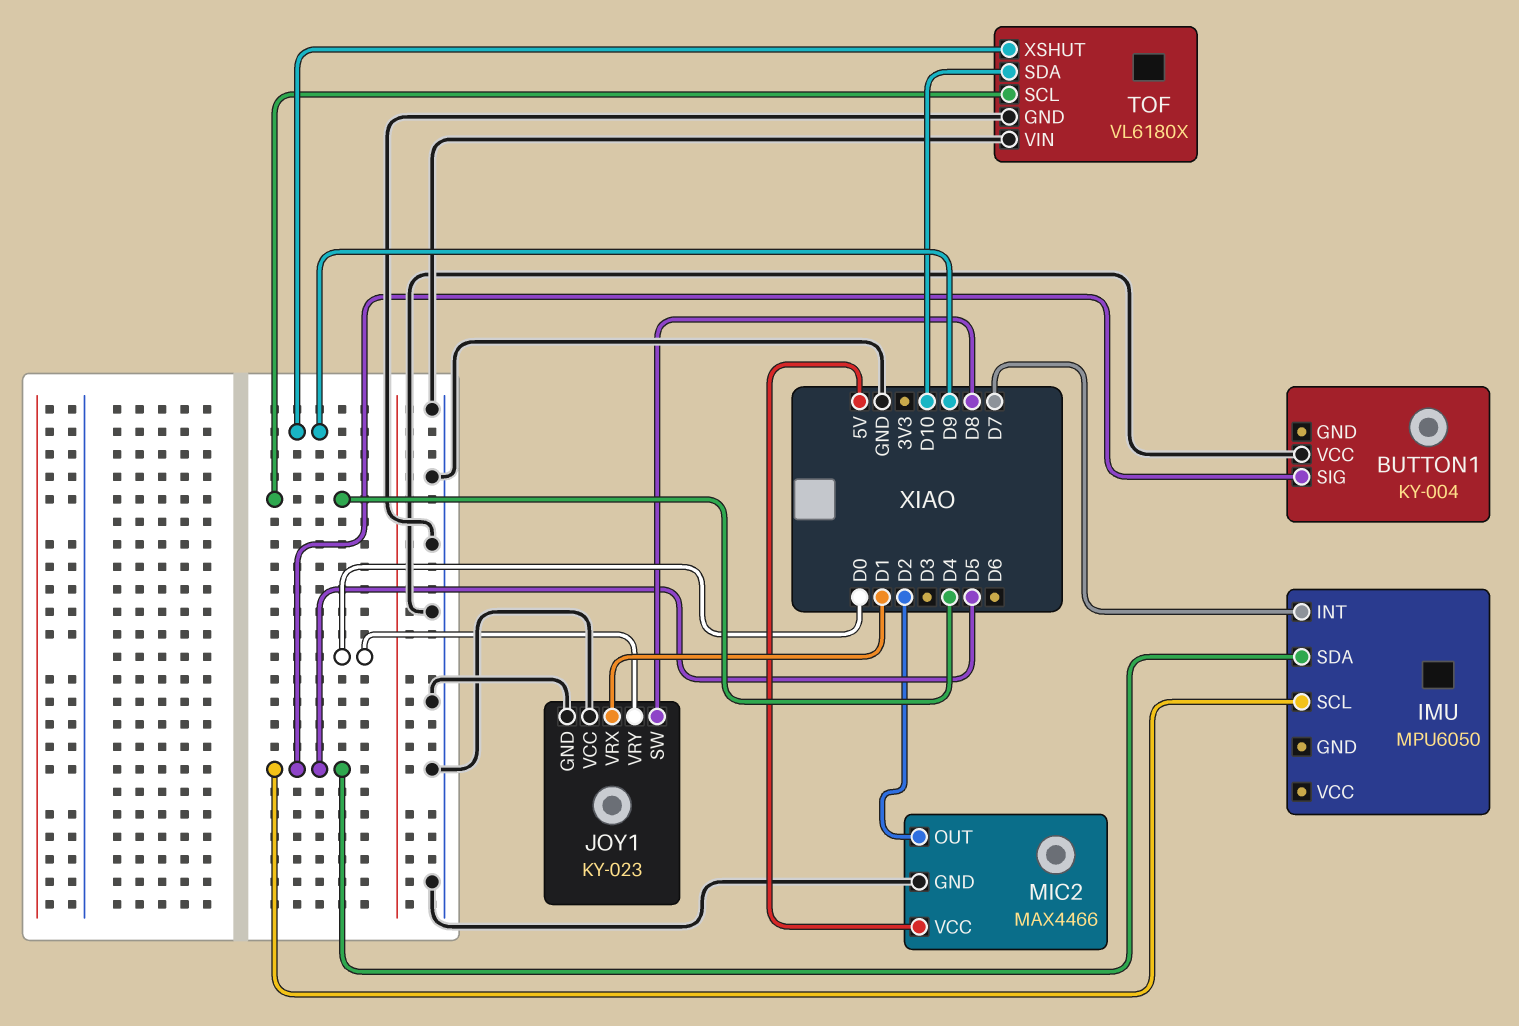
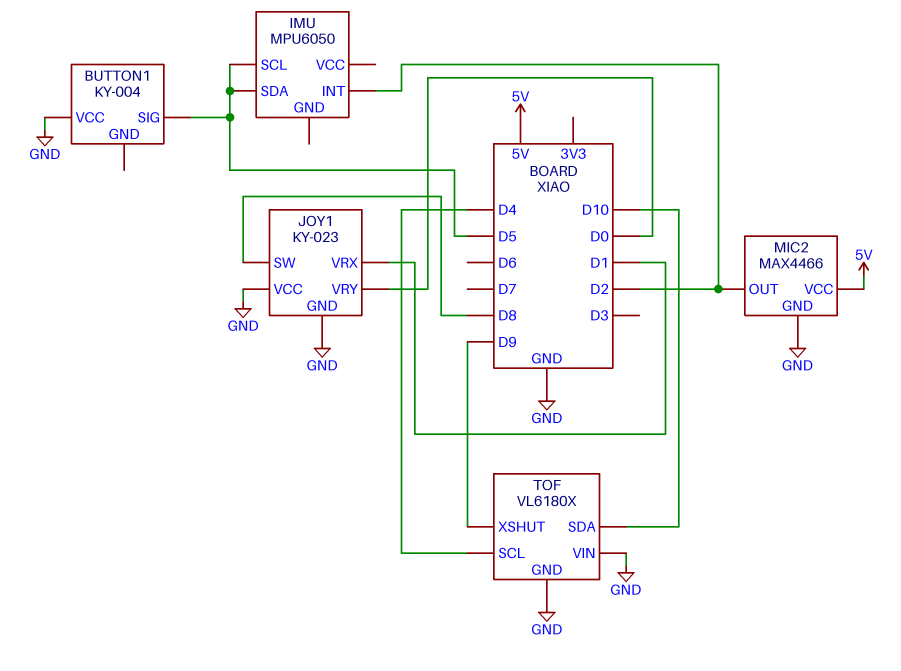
IMU pin INT: D7 -> D2

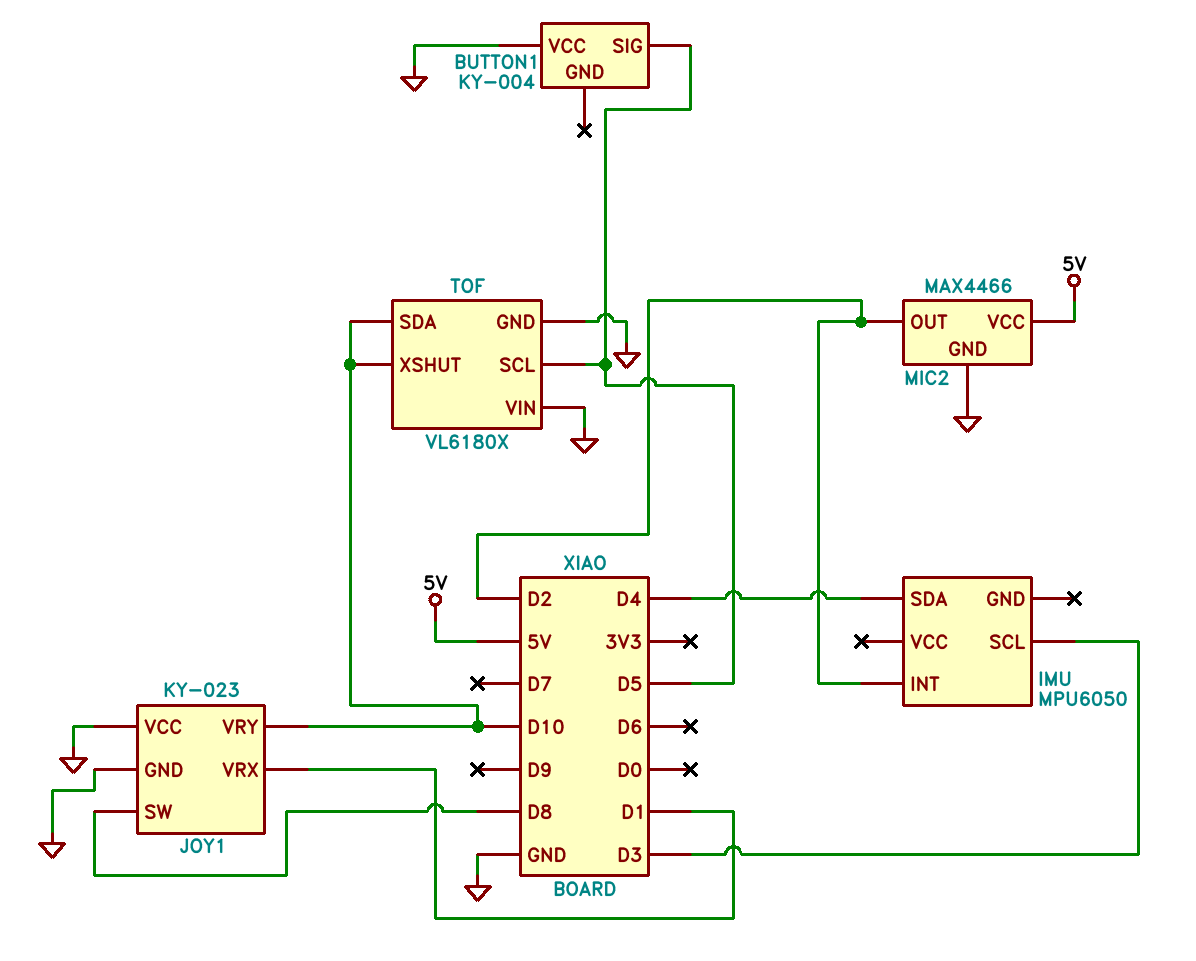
IMU pin SCL: D5 -> D3
IMU pin SDA: D5 -> D4
JOY1 pin VRY: D0 -> D10
TOF pin SCL: D4 -> D5
TOF pin XSHUT: D9 -> D10

